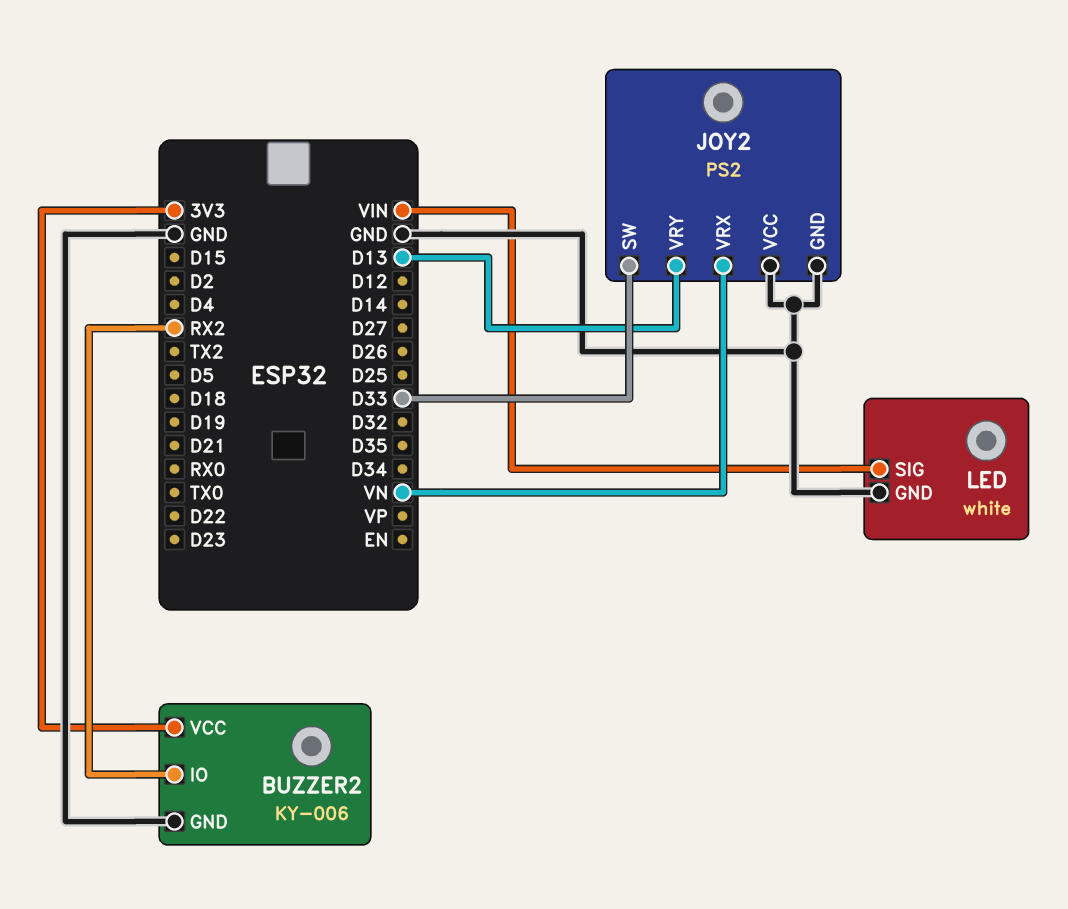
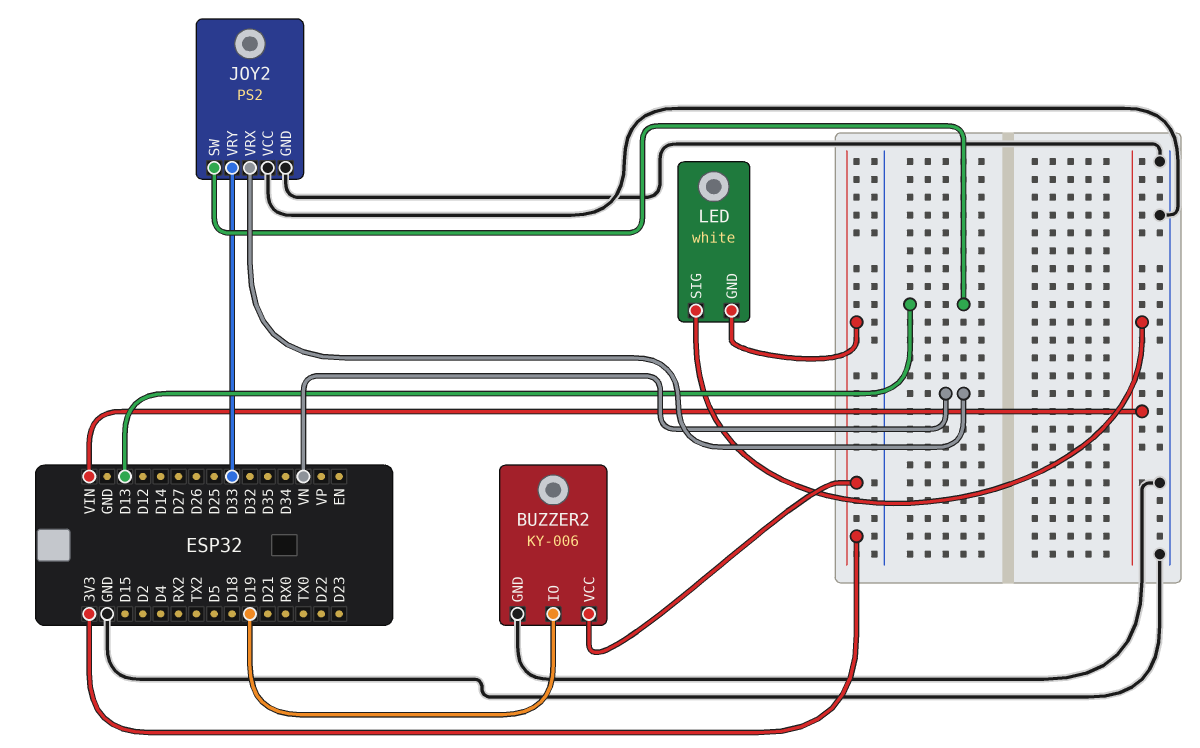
BUZZER2 pin IO: RX2 -> D19
JOY2 pin SW: D33 -> D13
JOY2 pin VRY: D13 -> D33
LED pin GND: GND -> 3V3

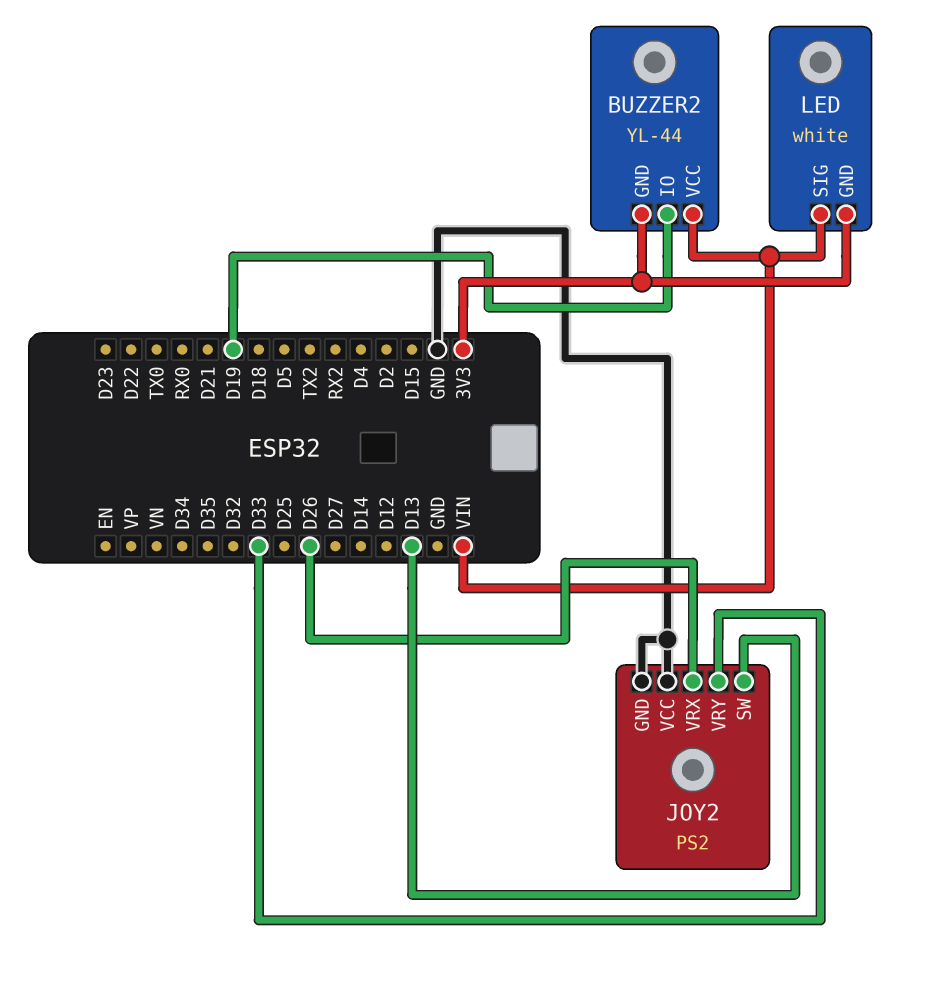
BUZZER2: KY-006 -> YL-44
BUZZER2 pin GND: GND -> 3V3
BUZZER2 pin VCC: 3V3 -> VIN
JOY2 pin VRX: VN -> D26

